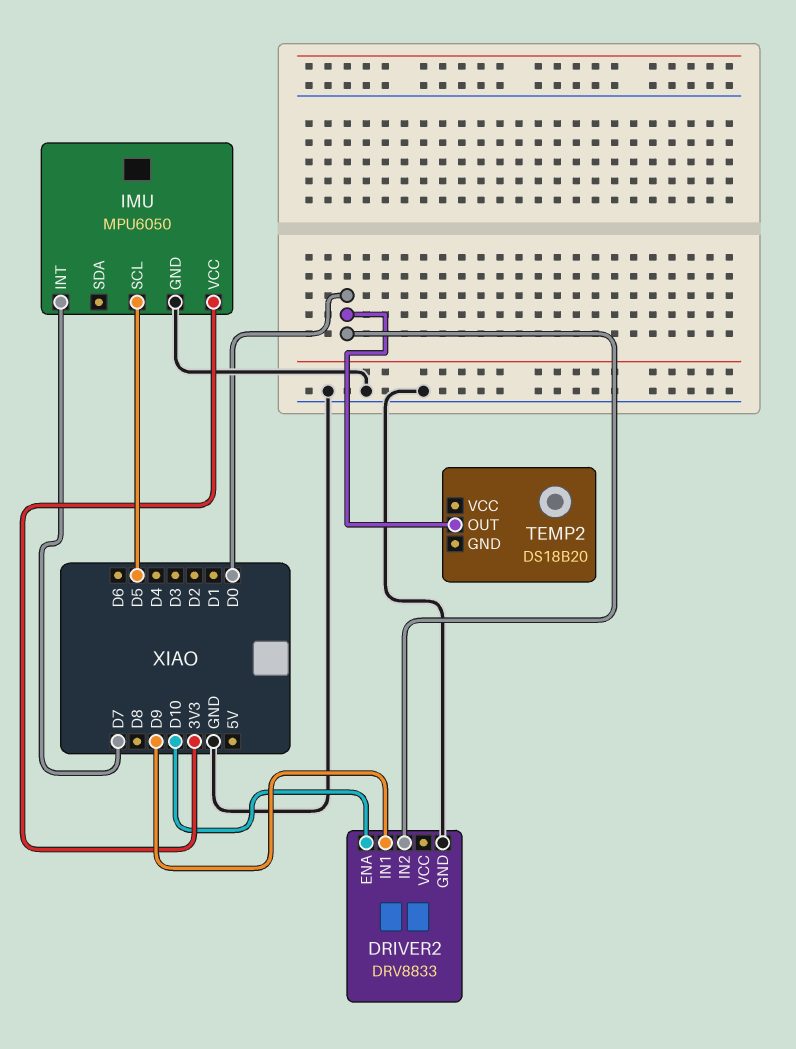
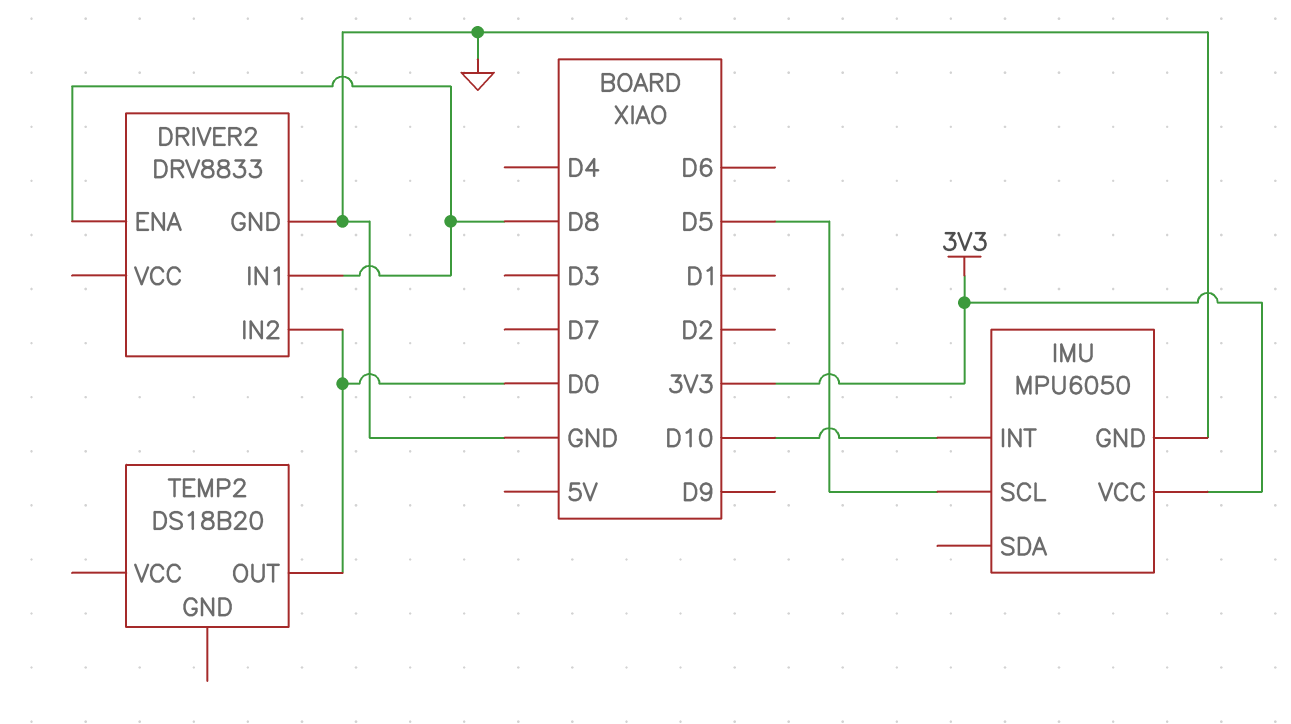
DRIVER2 pin ENA: D10 -> D8
DRIVER2 pin IN1: D9 -> D8
IMU pin INT: D7 -> D10

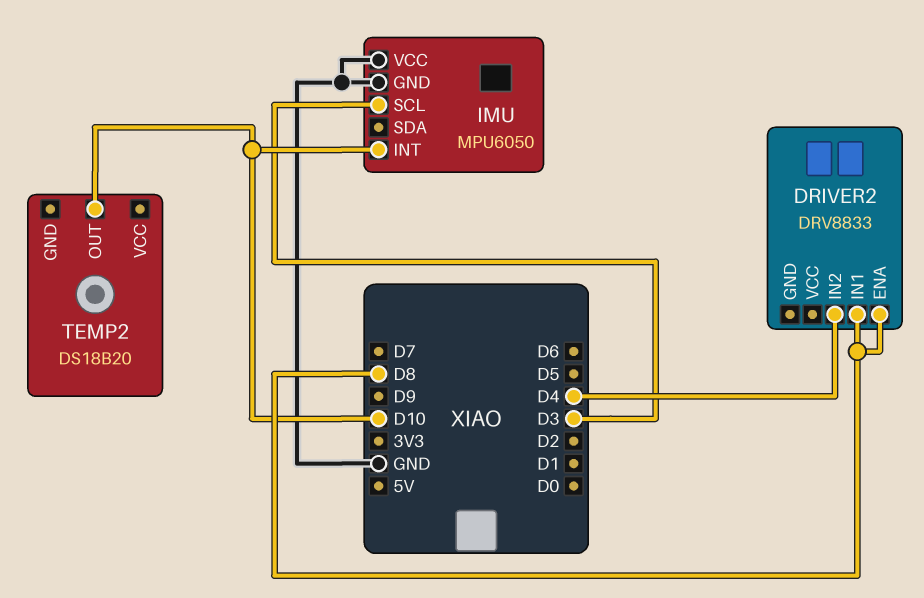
DRIVER2 pin GND: GND -> none
DRIVER2 pin IN2: D0 -> D4
IMU pin SCL: D5 -> D3
IMU pin VCC: 3V3 -> GND
TEMP2 pin OUT: D0 -> D10

